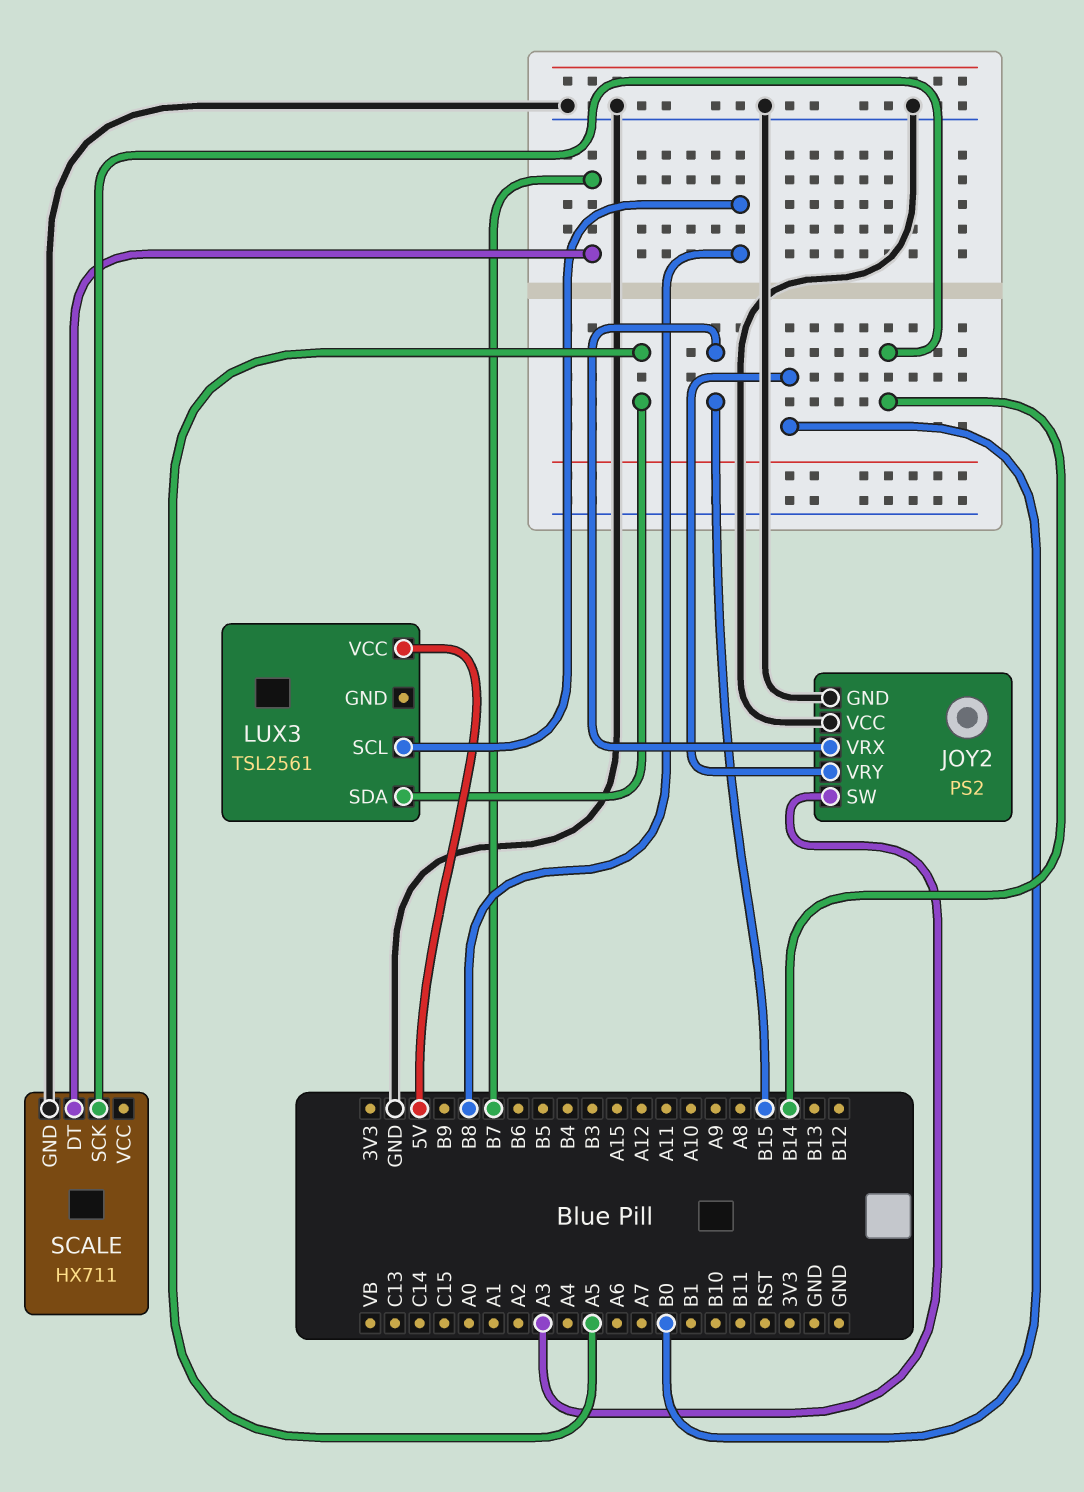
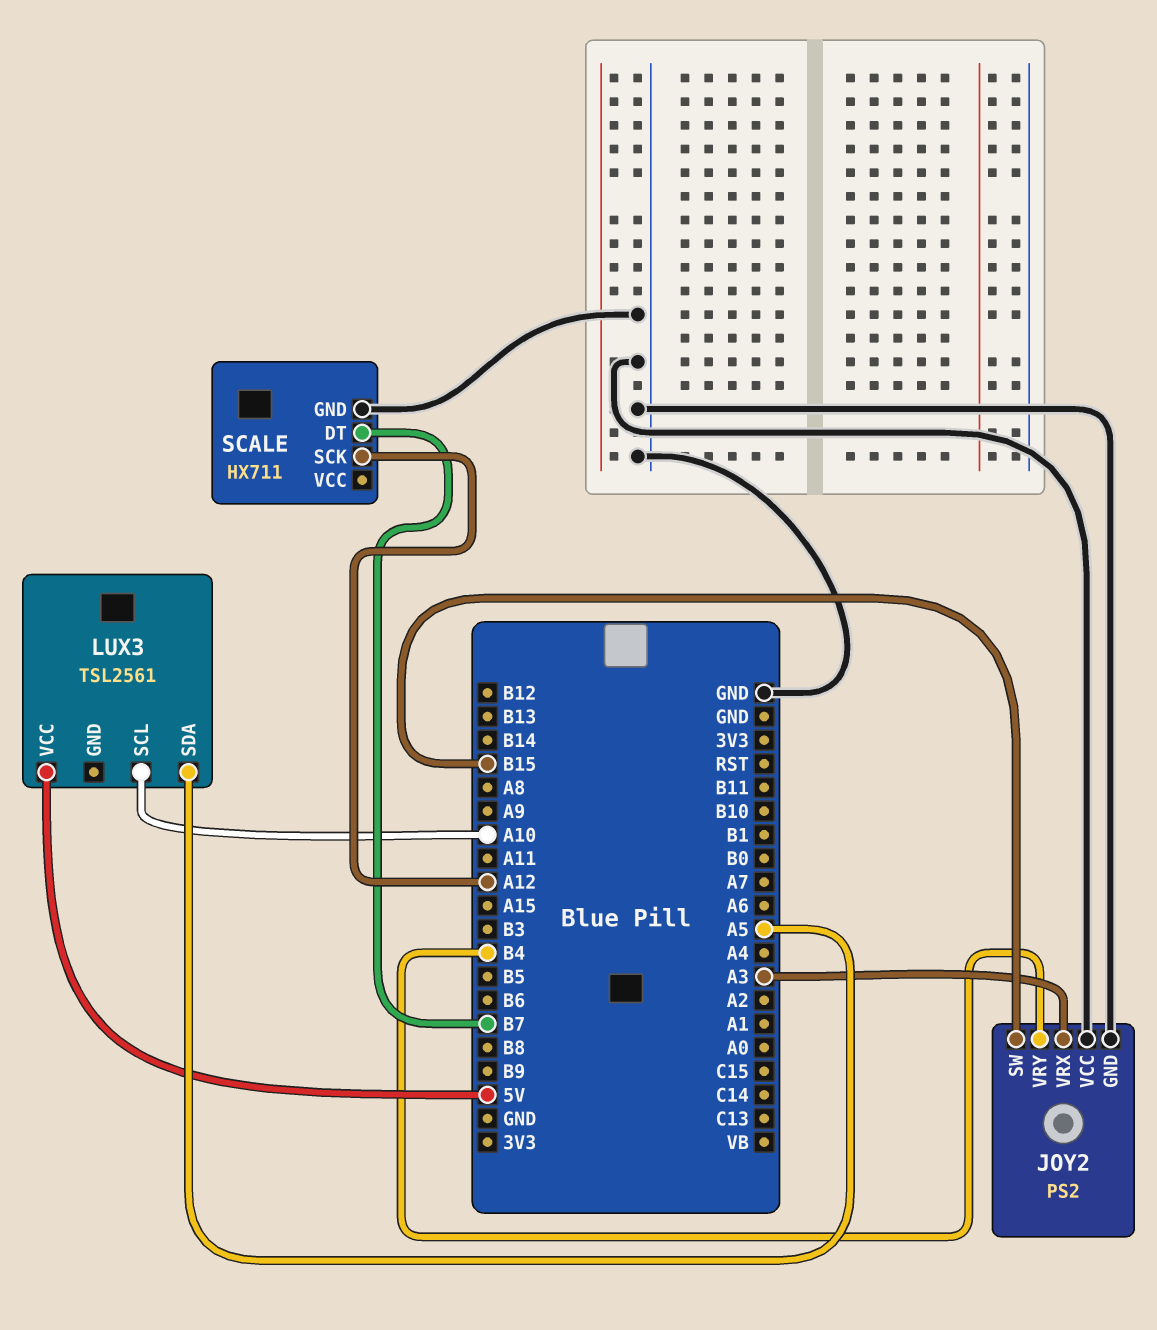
JOY2 pin SW: A3 -> B15
JOY2 pin VRX: B15 -> A3
JOY2 pin VRY: B0 -> B4
LUX3 pin SCL: B8 -> A10
SCALE pin SCK: B14 -> A12

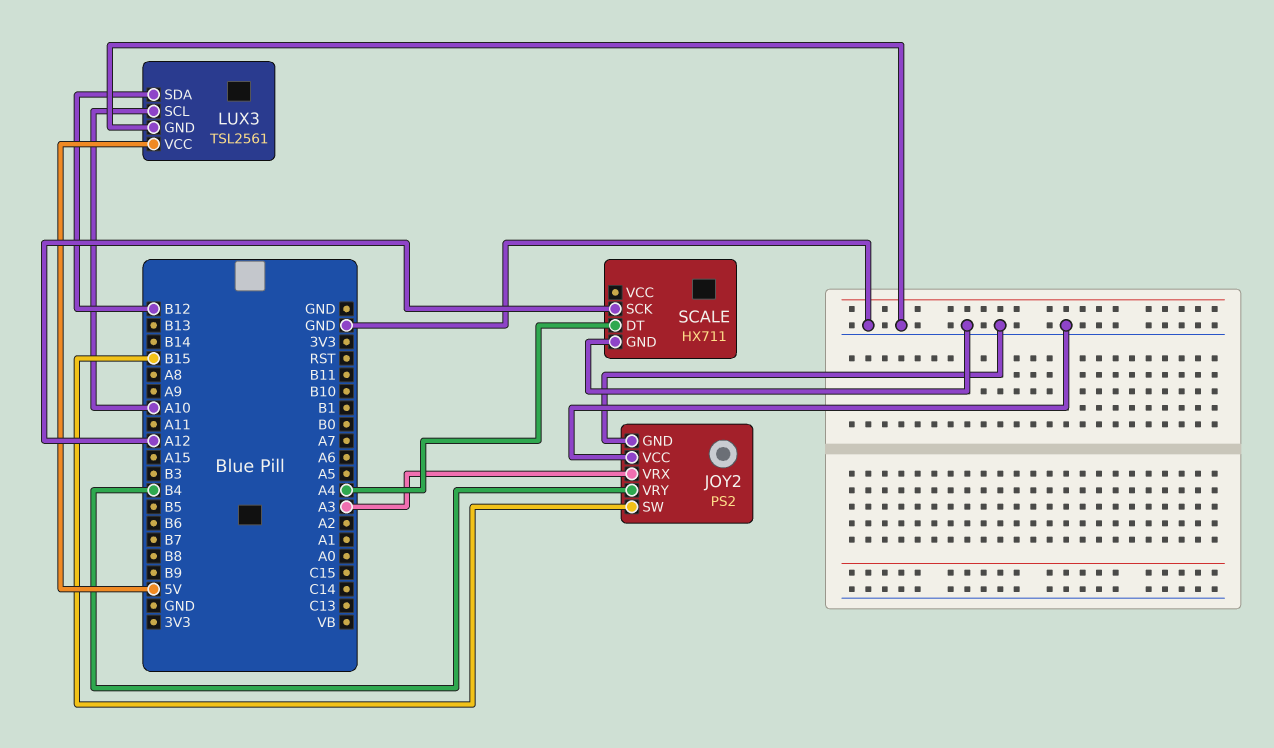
LUX3 pin GND: none -> GND
LUX3 pin SDA: A5 -> B12
SCALE pin DT: B7 -> A4

